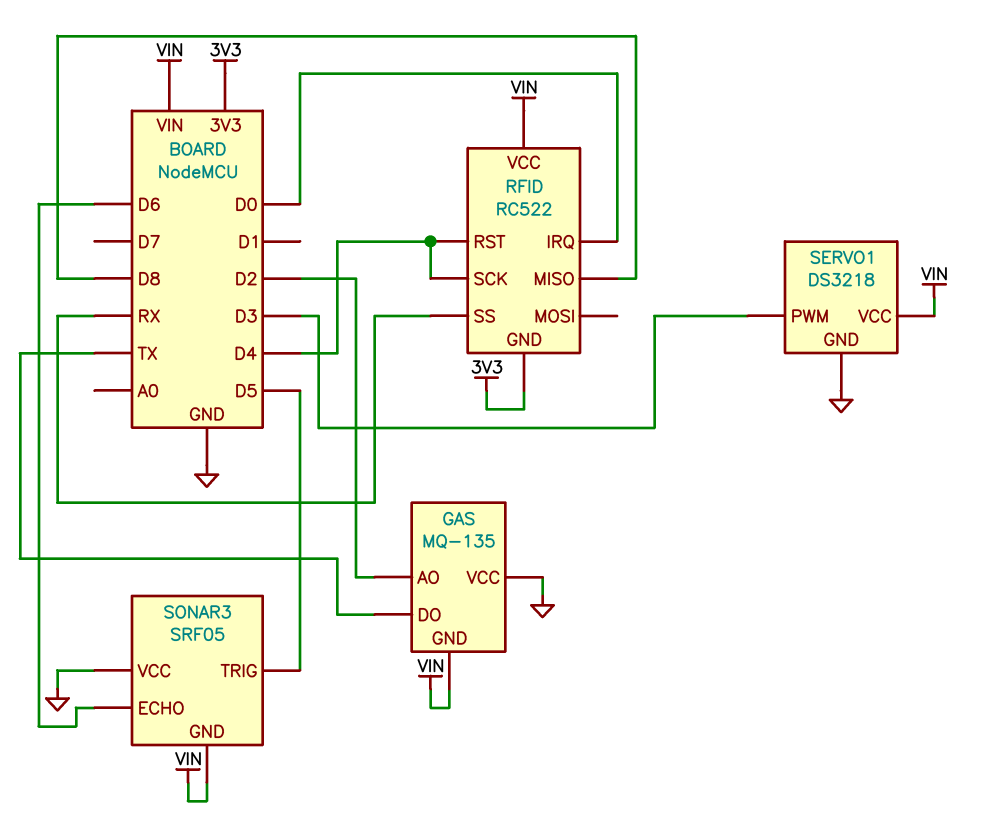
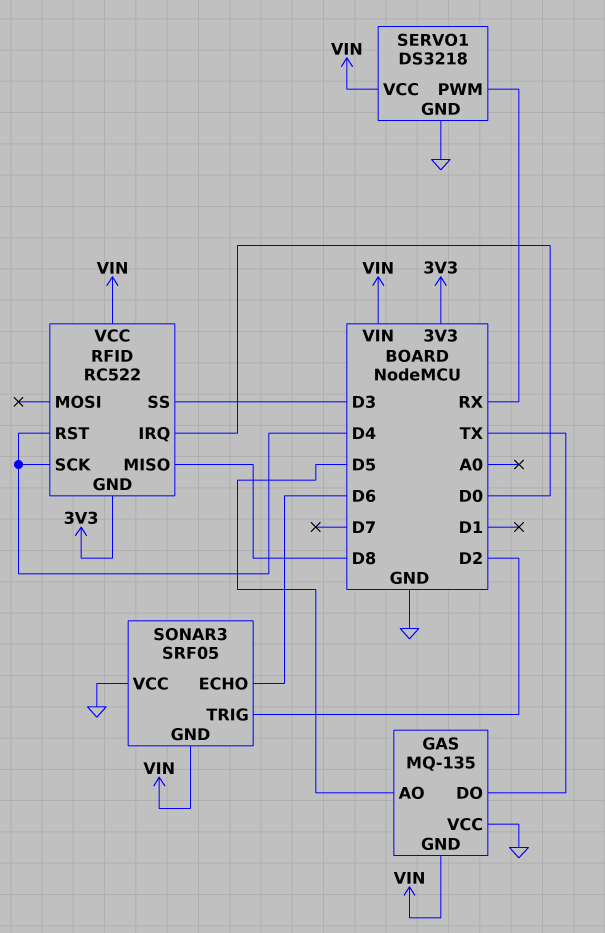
GAS pin AO: D2 -> D5
RFID pin SS: RX -> D3
SERVO1 pin PWM: D3 -> RX
SONAR3 pin TRIG: D5 -> D2

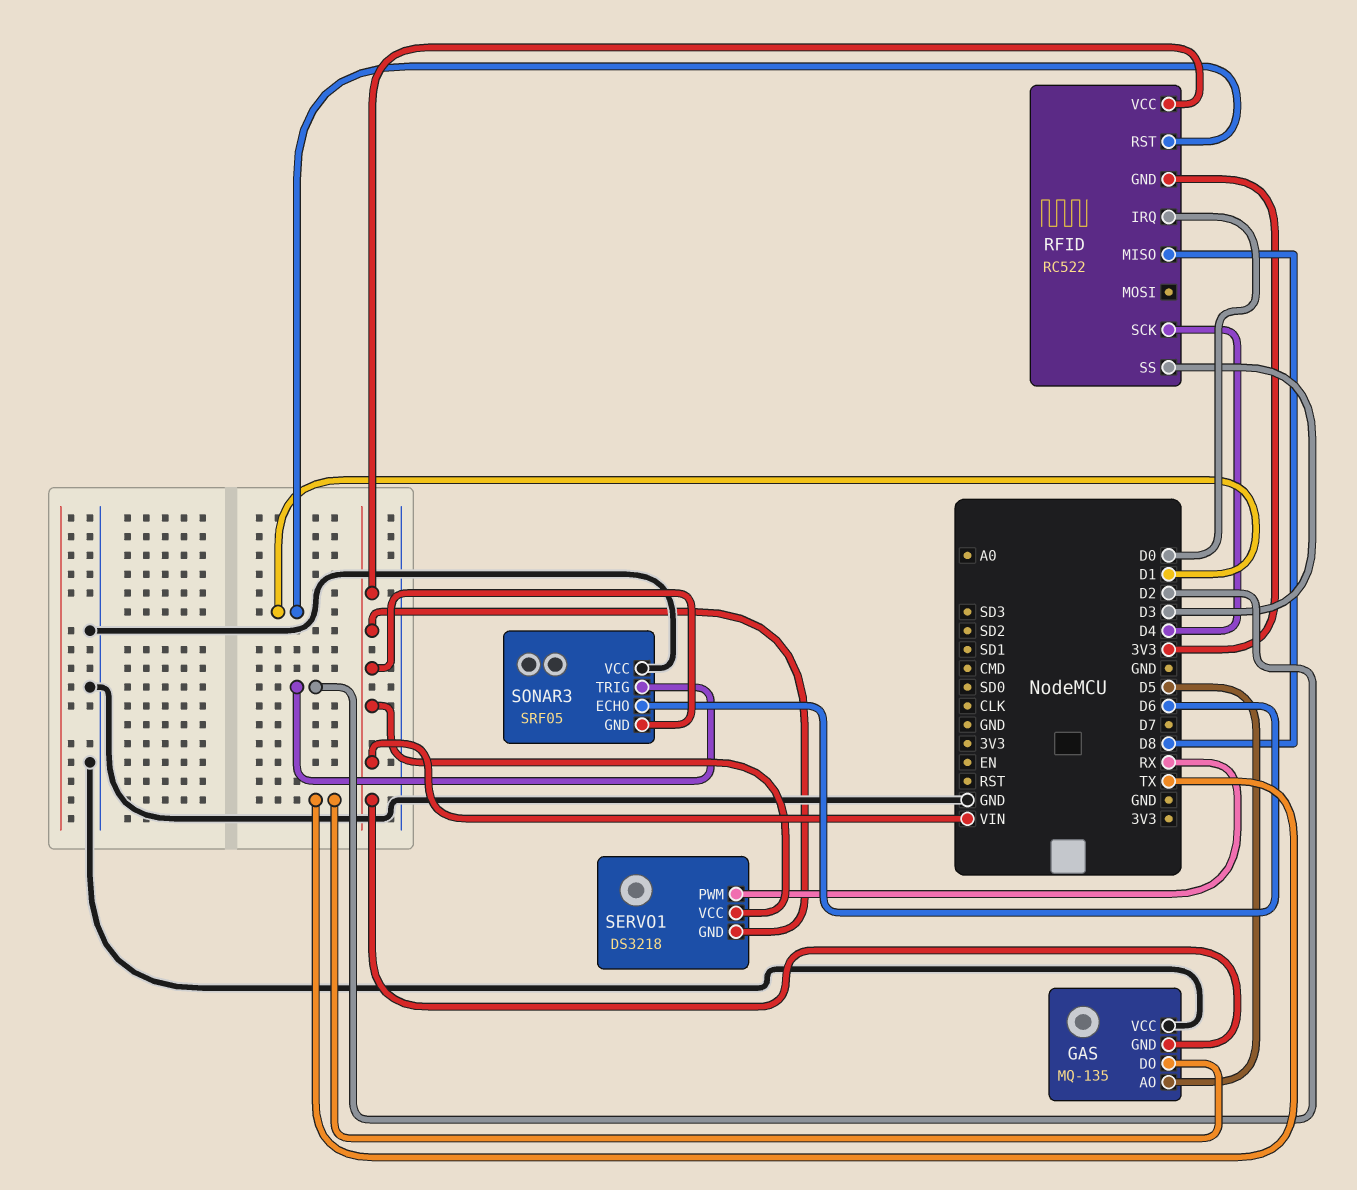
RFID pin RST: D4 -> D1
SERVO1 pin GND: GND -> VIN

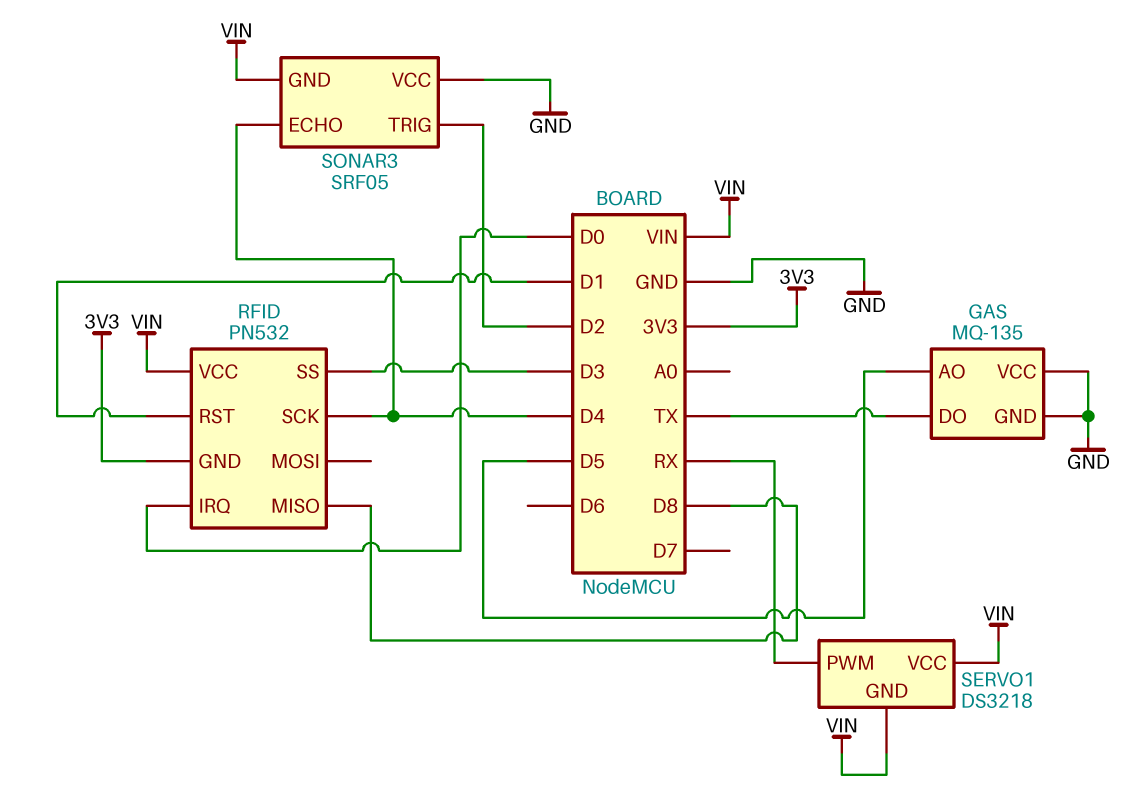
GAS pin GND: VIN -> GND
RFID: RC522 -> PN532
SONAR3 pin ECHO: D6 -> D4

